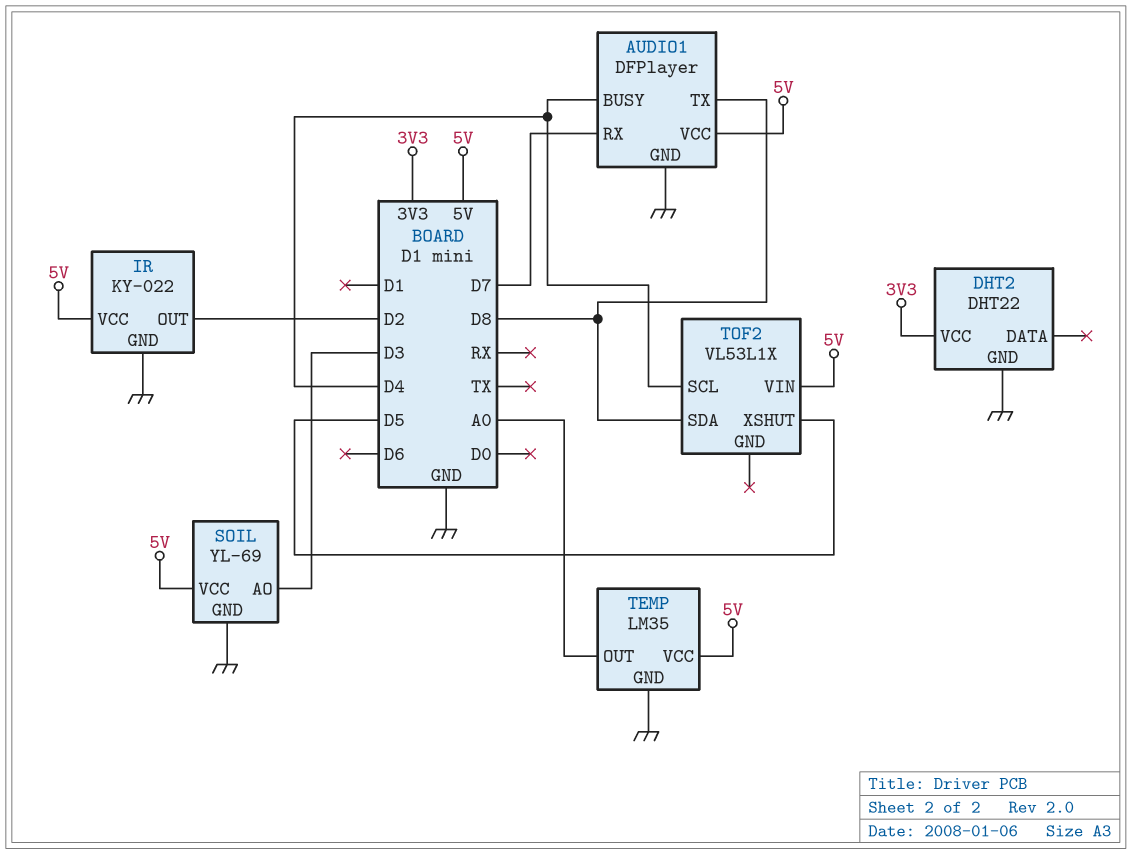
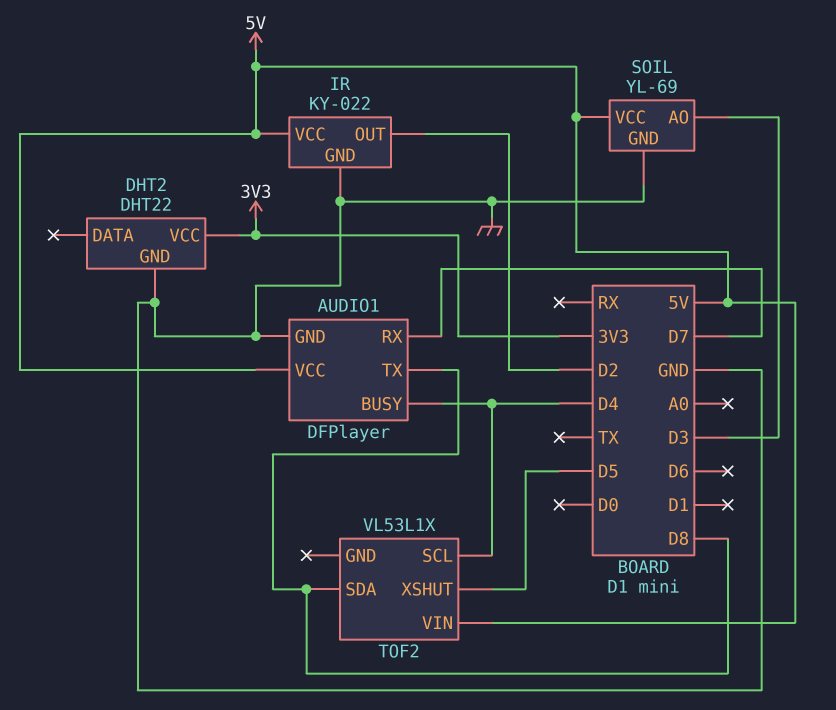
TEMP: LM35 -> none
TEMP pin GND: GND -> none
TEMP pin OUT: A0 -> none
TEMP pin VCC: 5V -> none

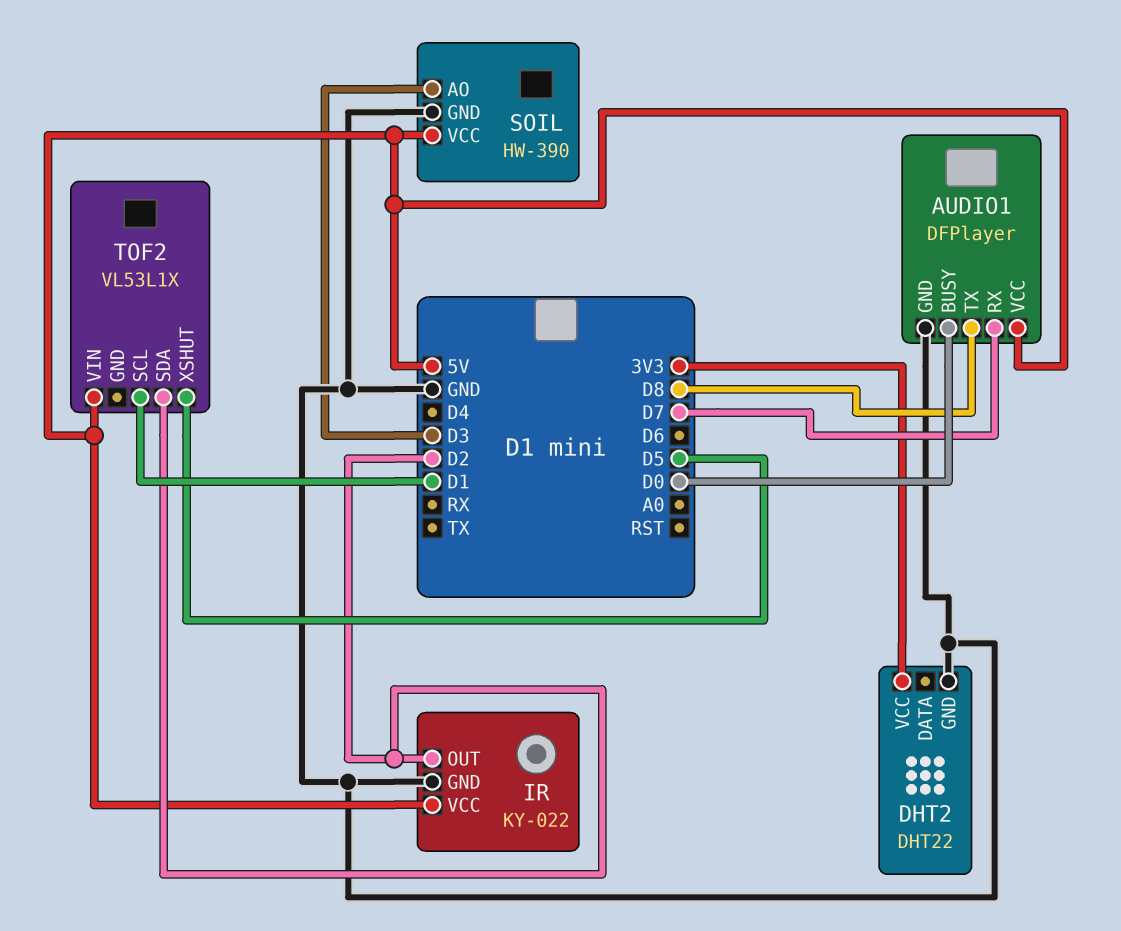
AUDIO1 pin BUSY: D4 -> D0
SOIL: YL-69 -> HW-390
TOF2 pin SCL: D4 -> D1
TOF2 pin SDA: D8 -> D2

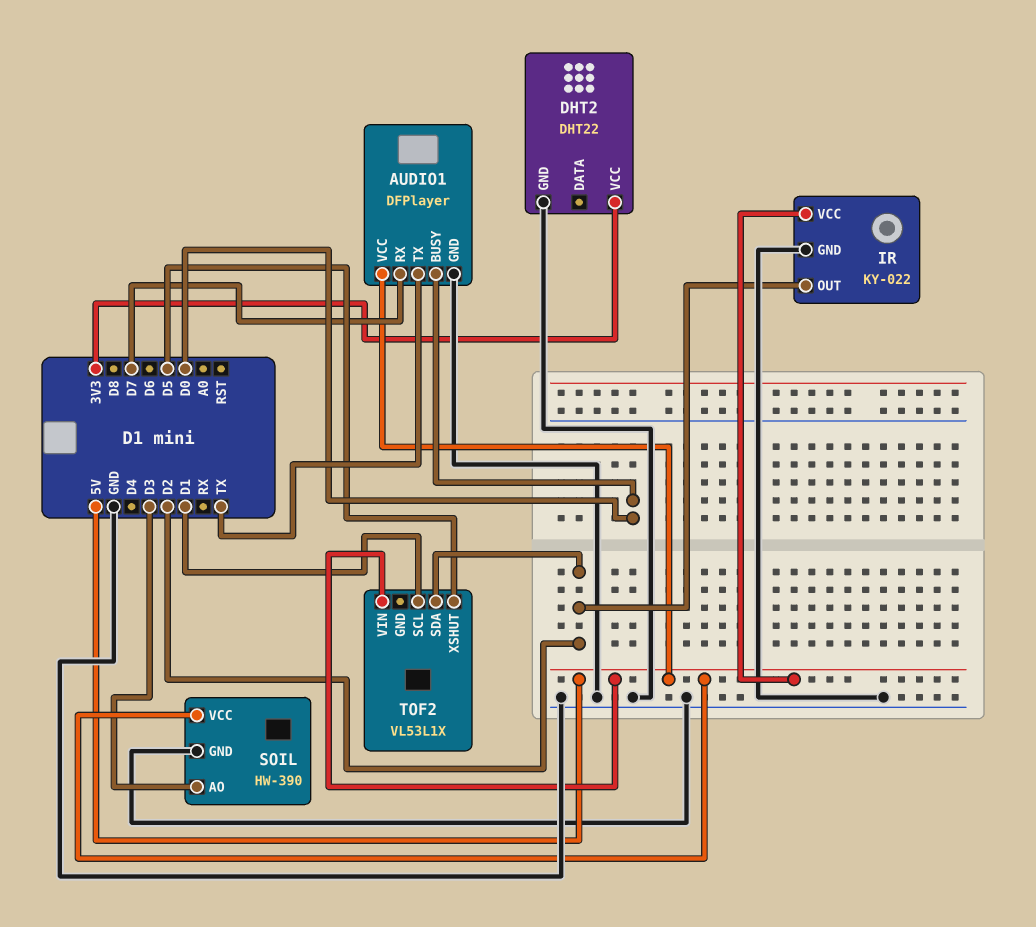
AUDIO1 pin TX: D8 -> TX

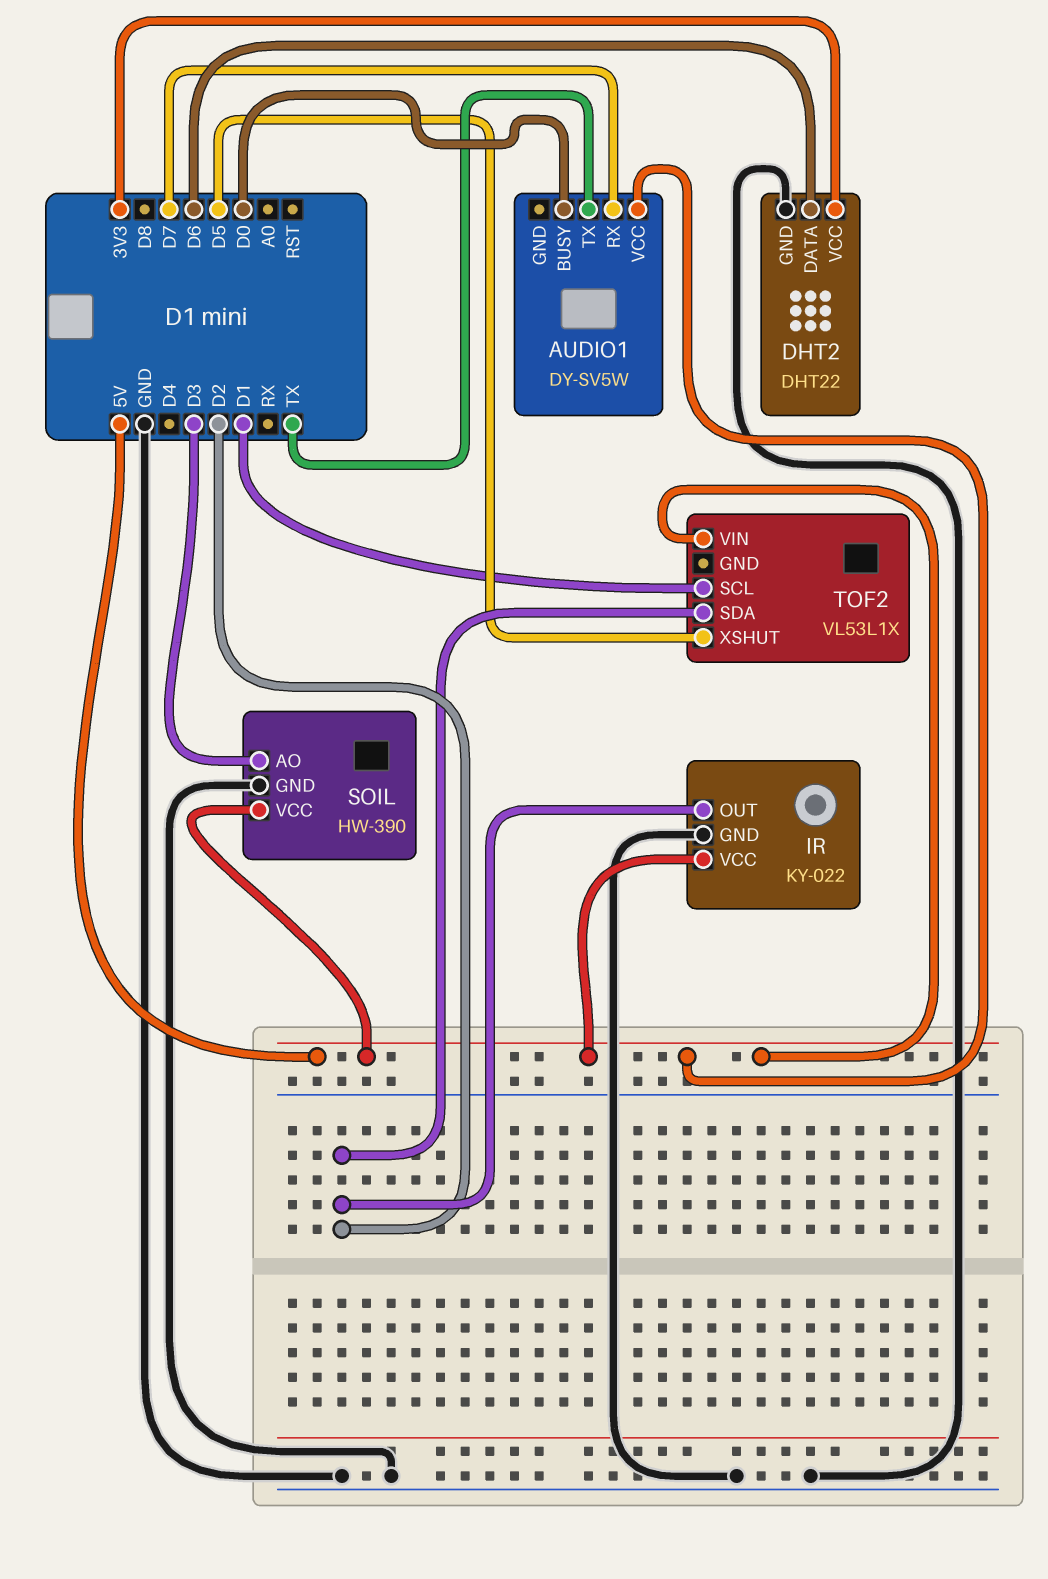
AUDIO1: DFPlayer -> DY-SV5W
AUDIO1 pin GND: GND -> none
DHT2 pin DATA: none -> D6

